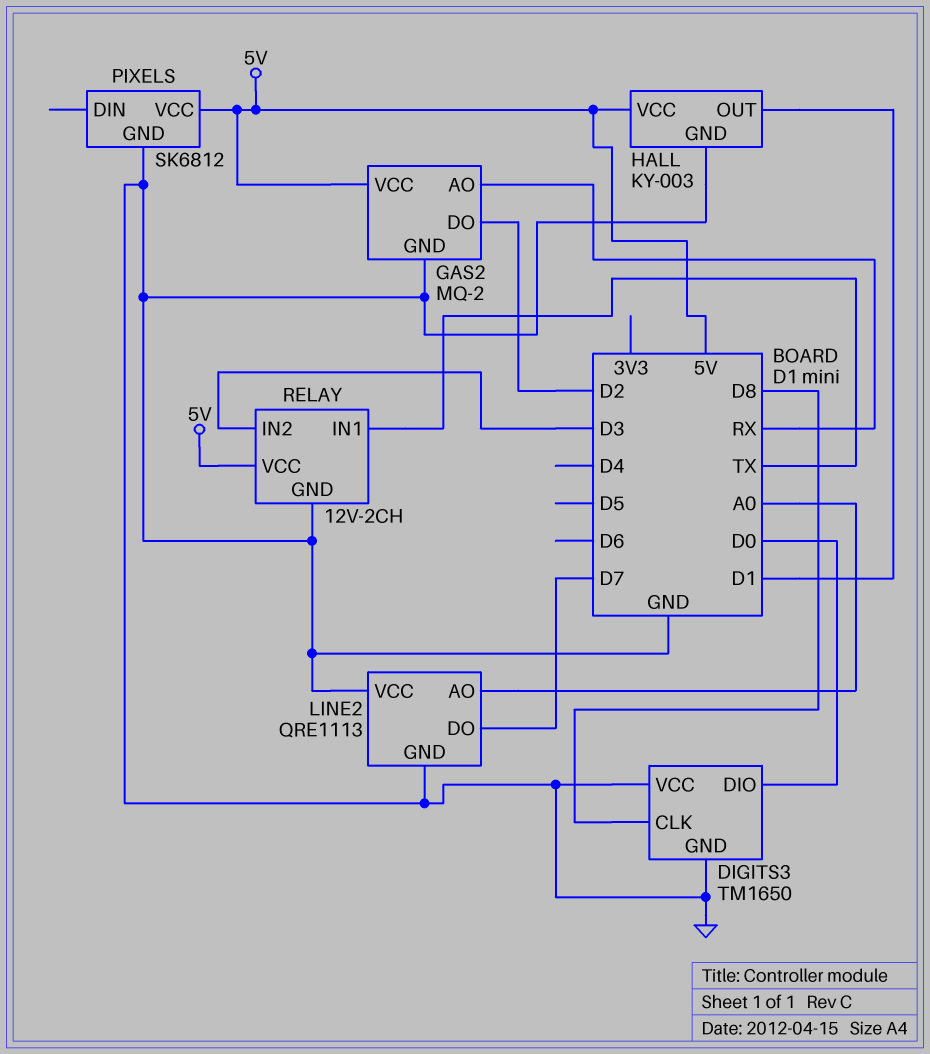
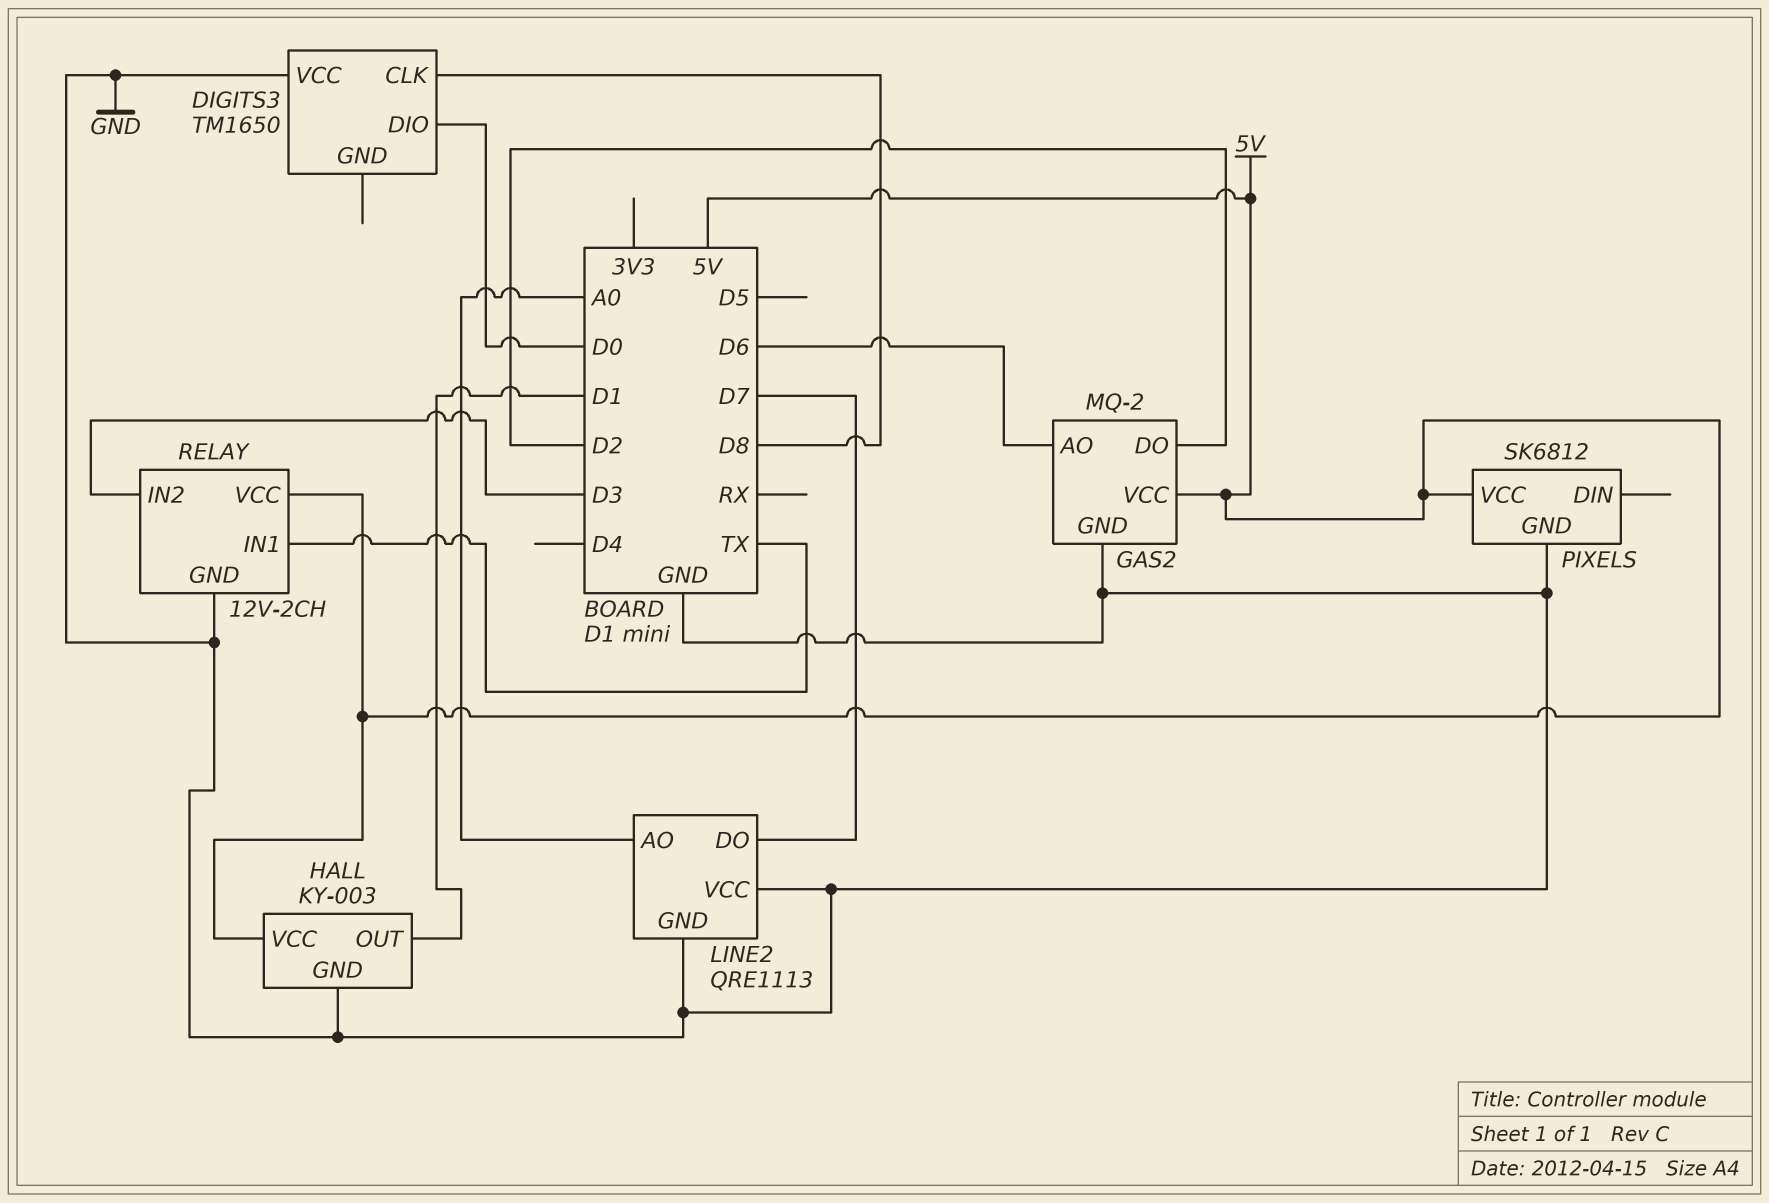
DIGITS3 pin GND: GND -> none
GAS2 pin AO: RX -> D6

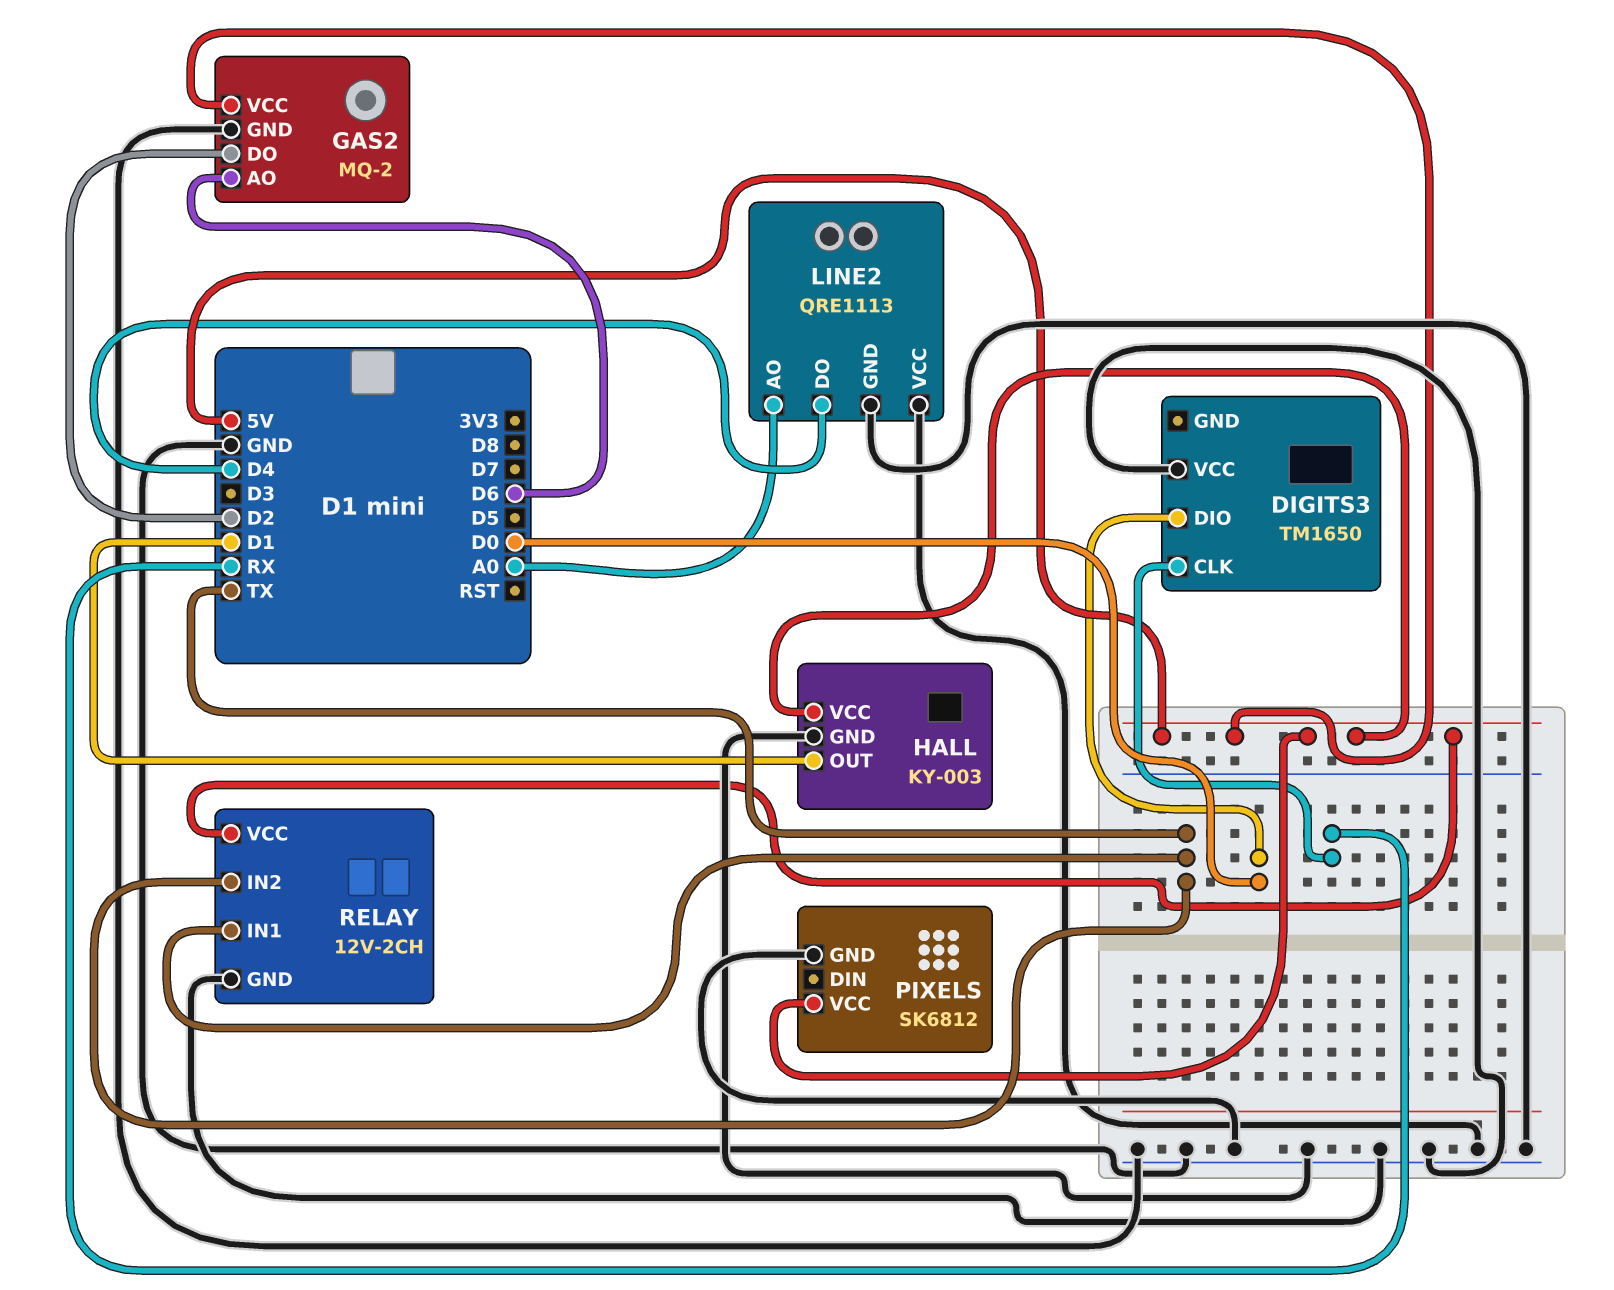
DIGITS3 pin CLK: D8 -> RX
LINE2 pin DO: D7 -> D4
RELAY pin IN2: D3 -> TX

